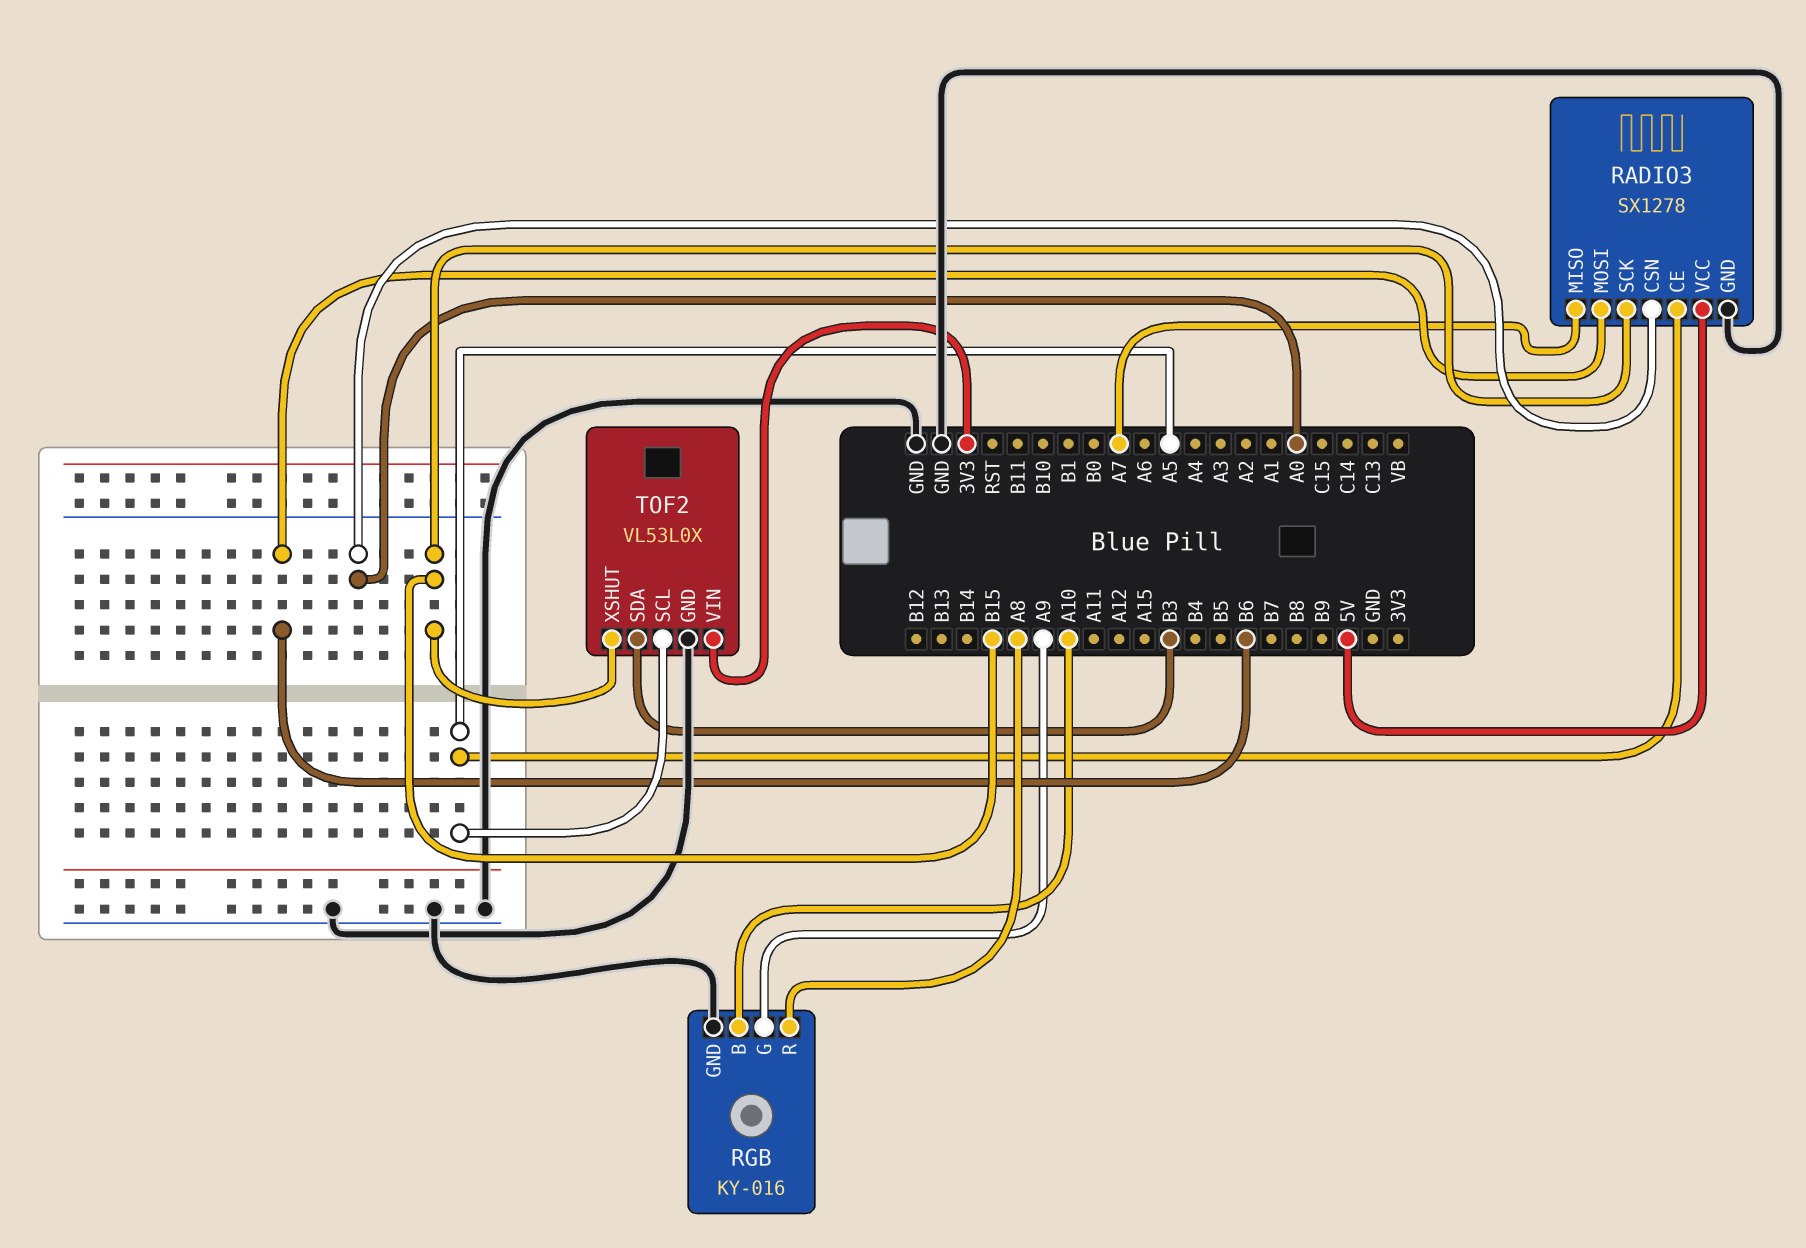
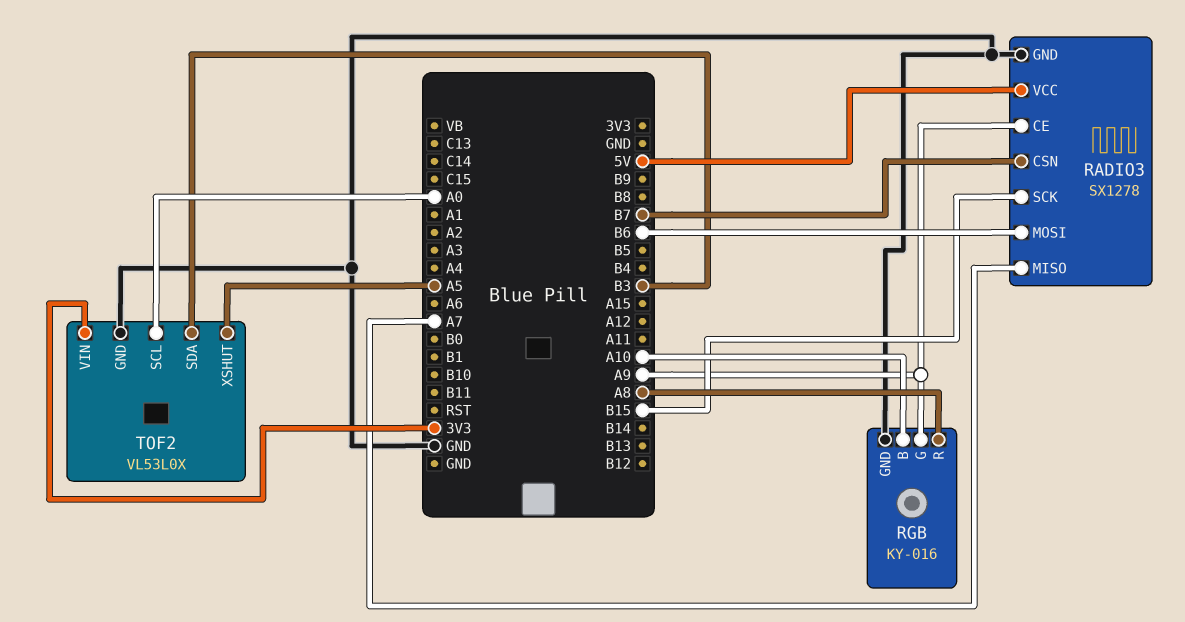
RADIO3 pin CE: A5 -> A9
RADIO3 pin CSN: A0 -> B7
TOF2 pin SCL: A5 -> A0
TOF2 pin XSHUT: B15 -> A5

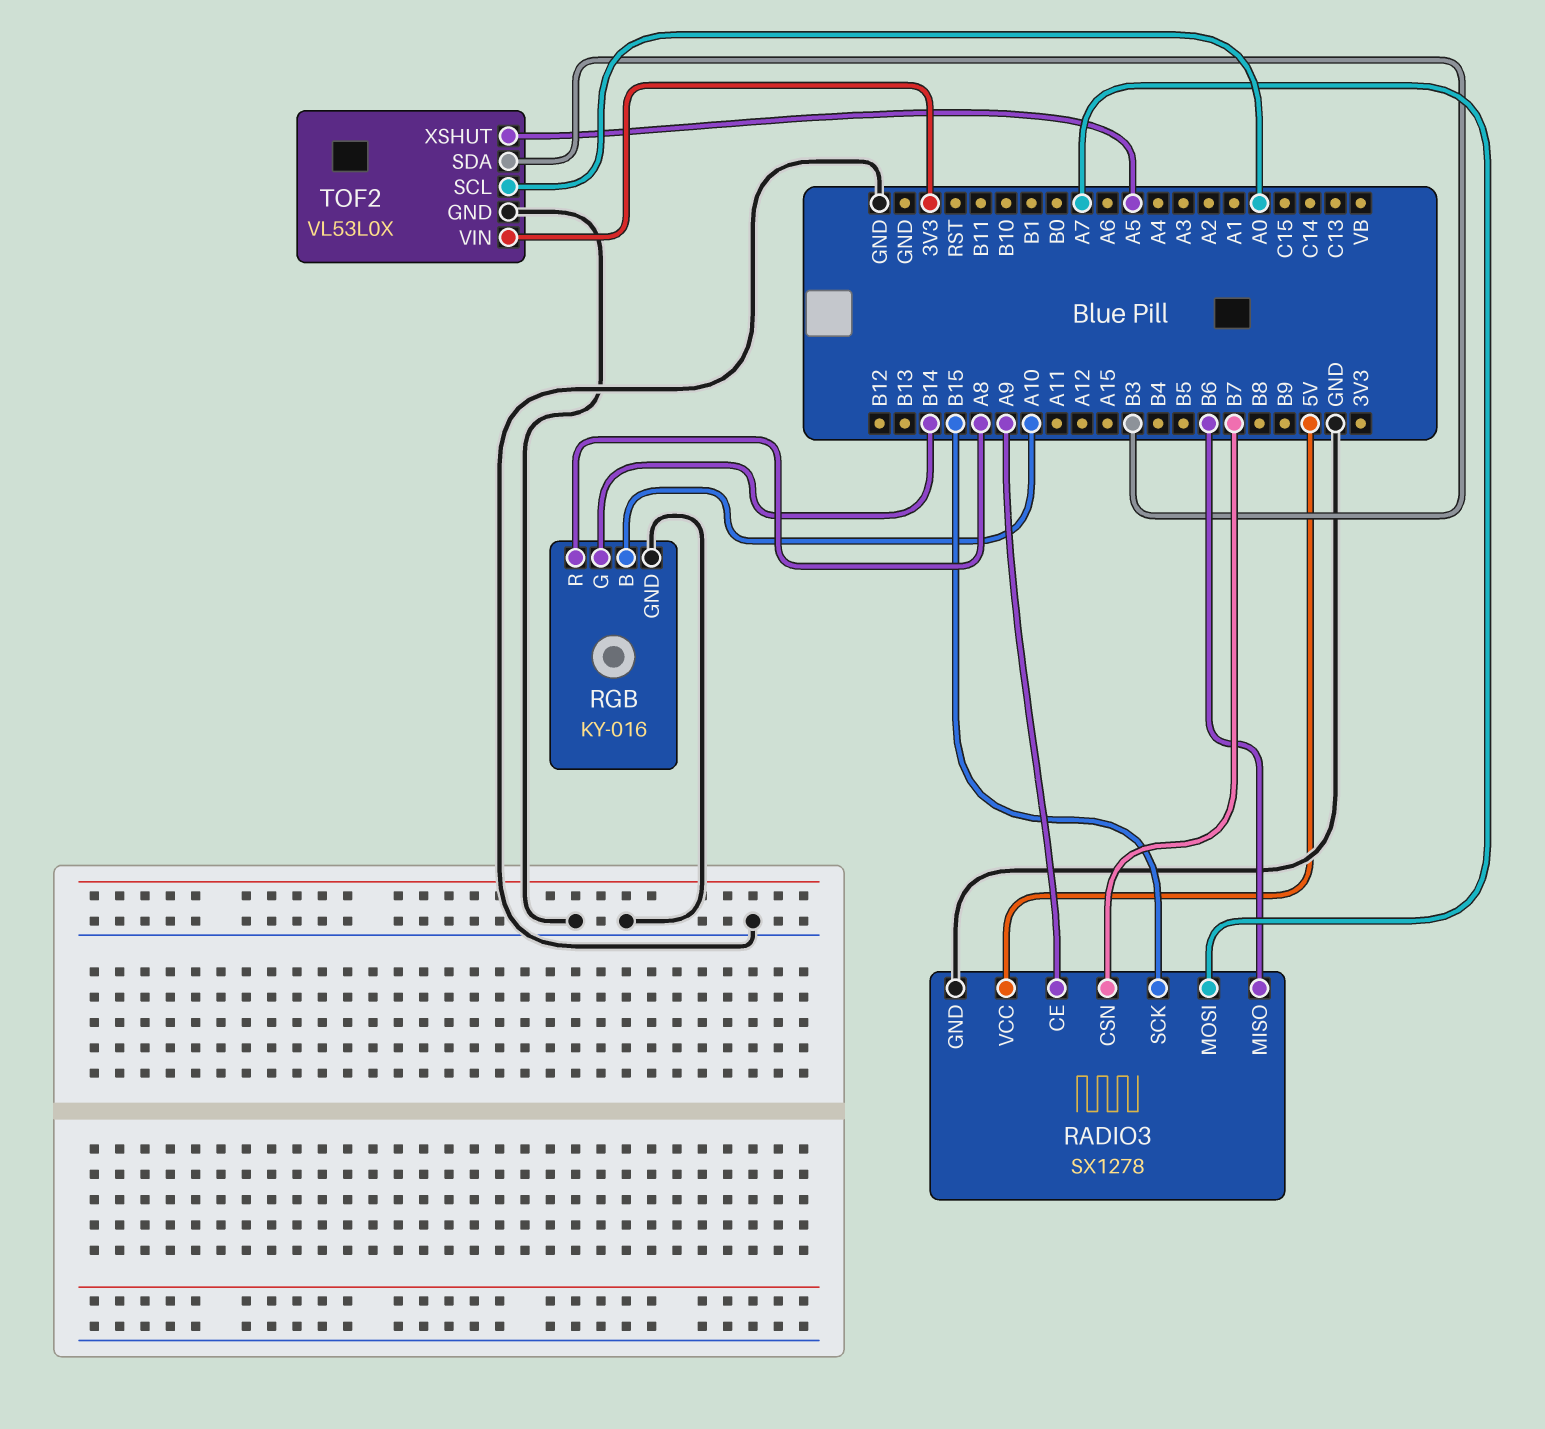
RADIO3 pin MISO: A7 -> B6
RADIO3 pin MOSI: B6 -> A7
RGB pin G: A9 -> B14

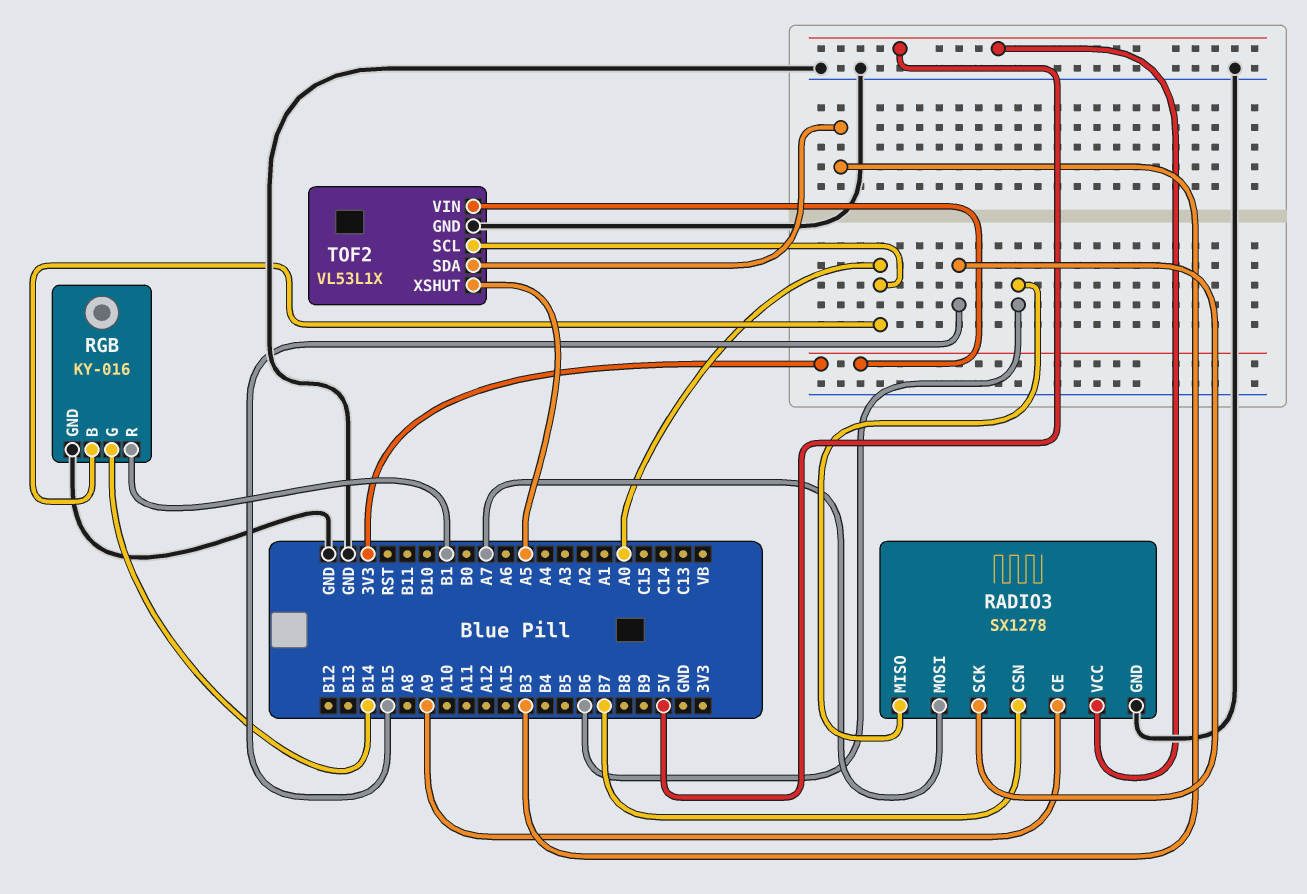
RGB pin B: A10 -> A0
RGB pin R: A8 -> B1
TOF2: VL53L0X -> VL53L1X

